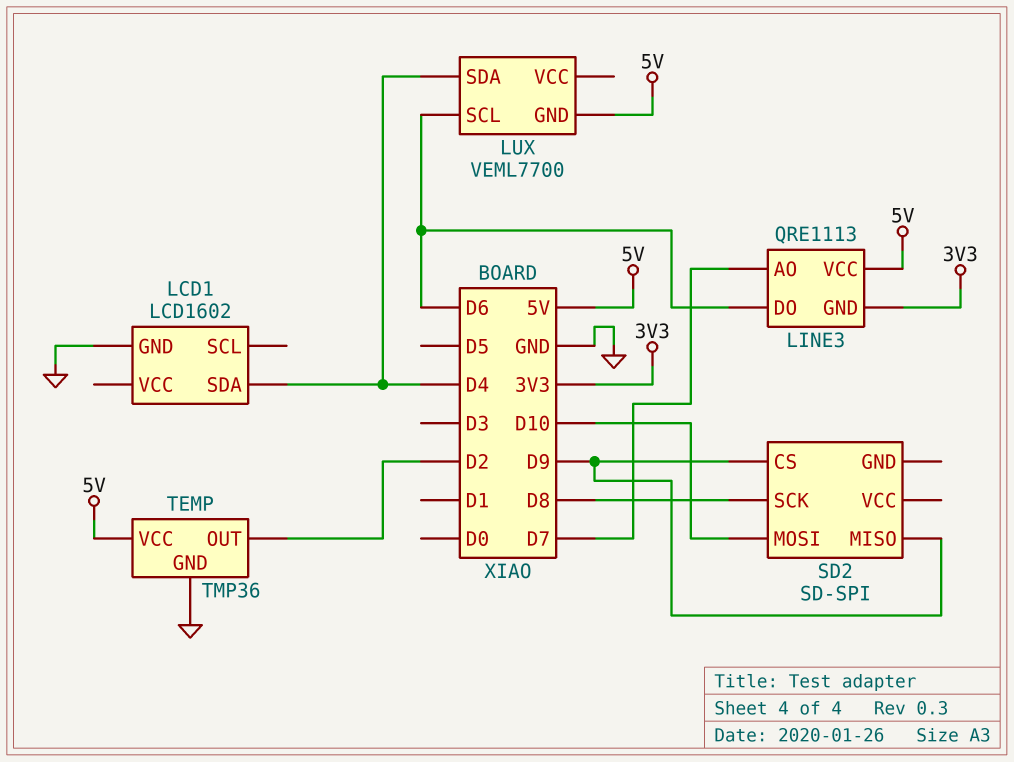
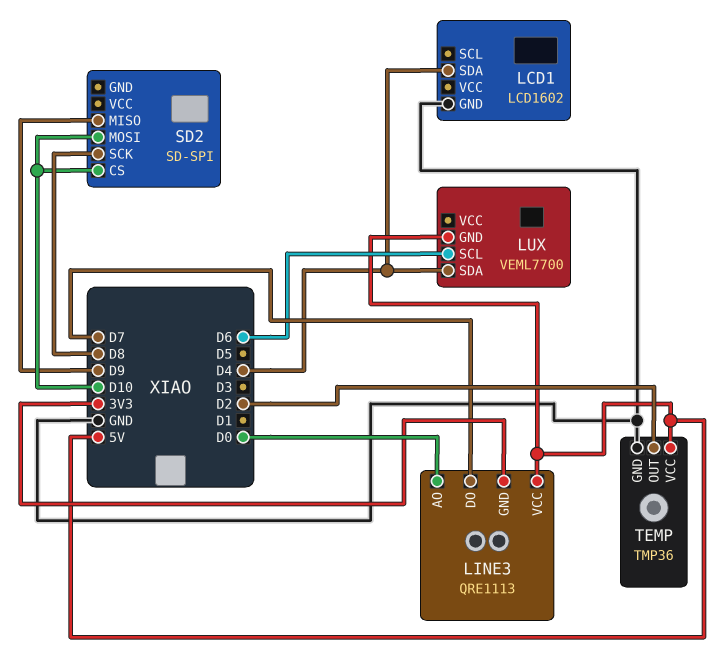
LINE3 pin AO: D7 -> D0
LINE3 pin DO: D6 -> D7
SD2 pin CS: D9 -> D10

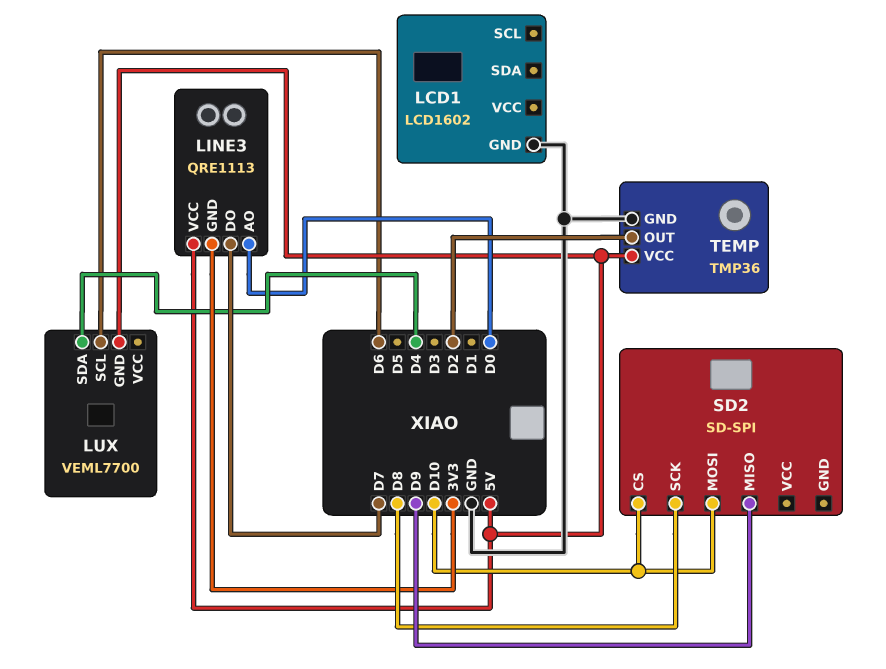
LCD1 pin SDA: D4 -> none

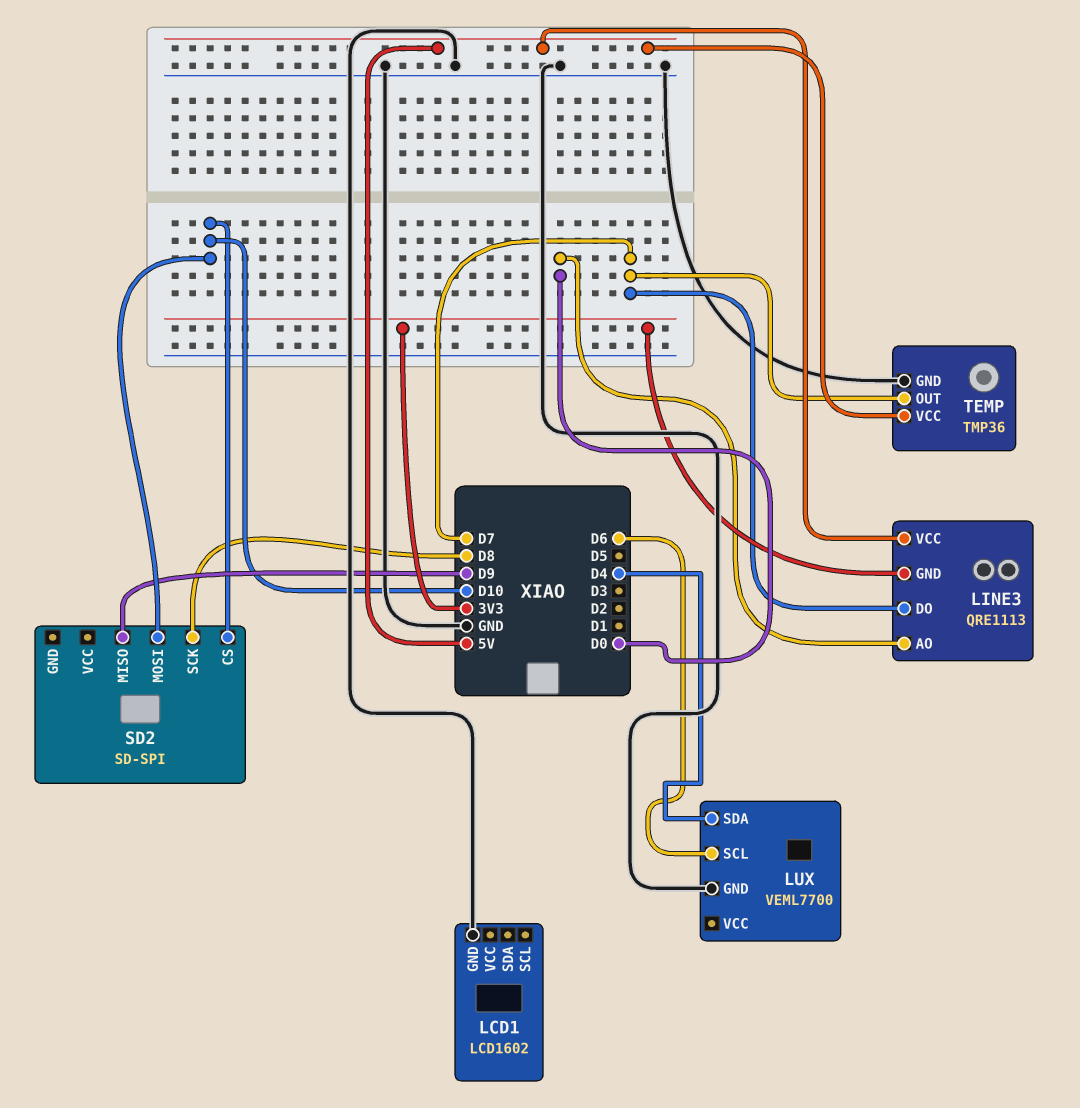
LUX pin GND: 5V -> GND
TEMP pin OUT: D2 -> D7

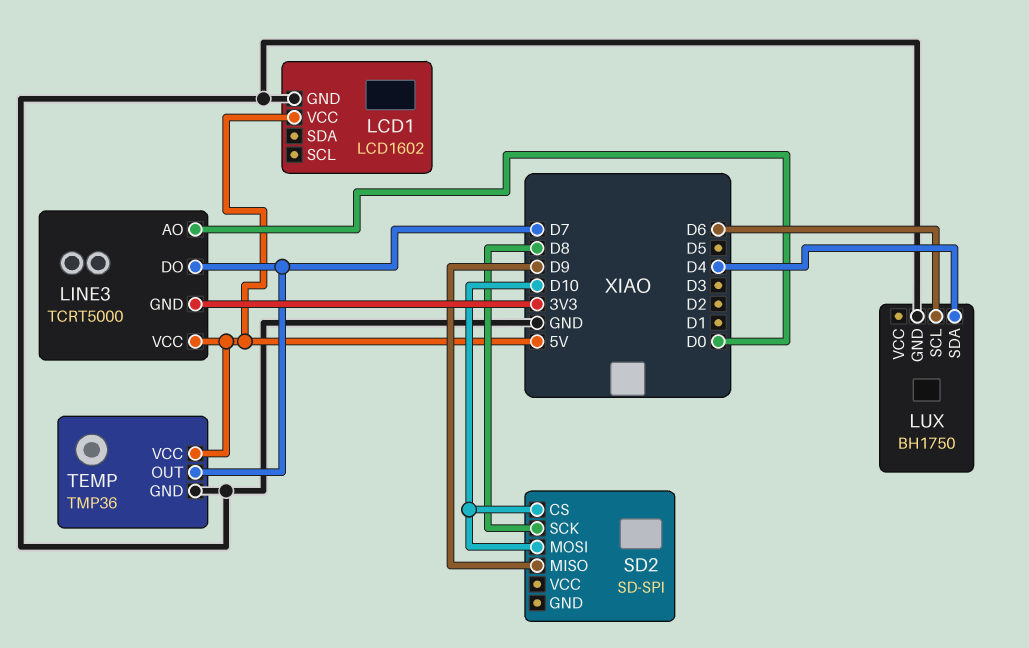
LCD1 pin VCC: none -> 5V
LINE3: QRE1113 -> TCRT5000
LUX: VEML7700 -> BH1750

